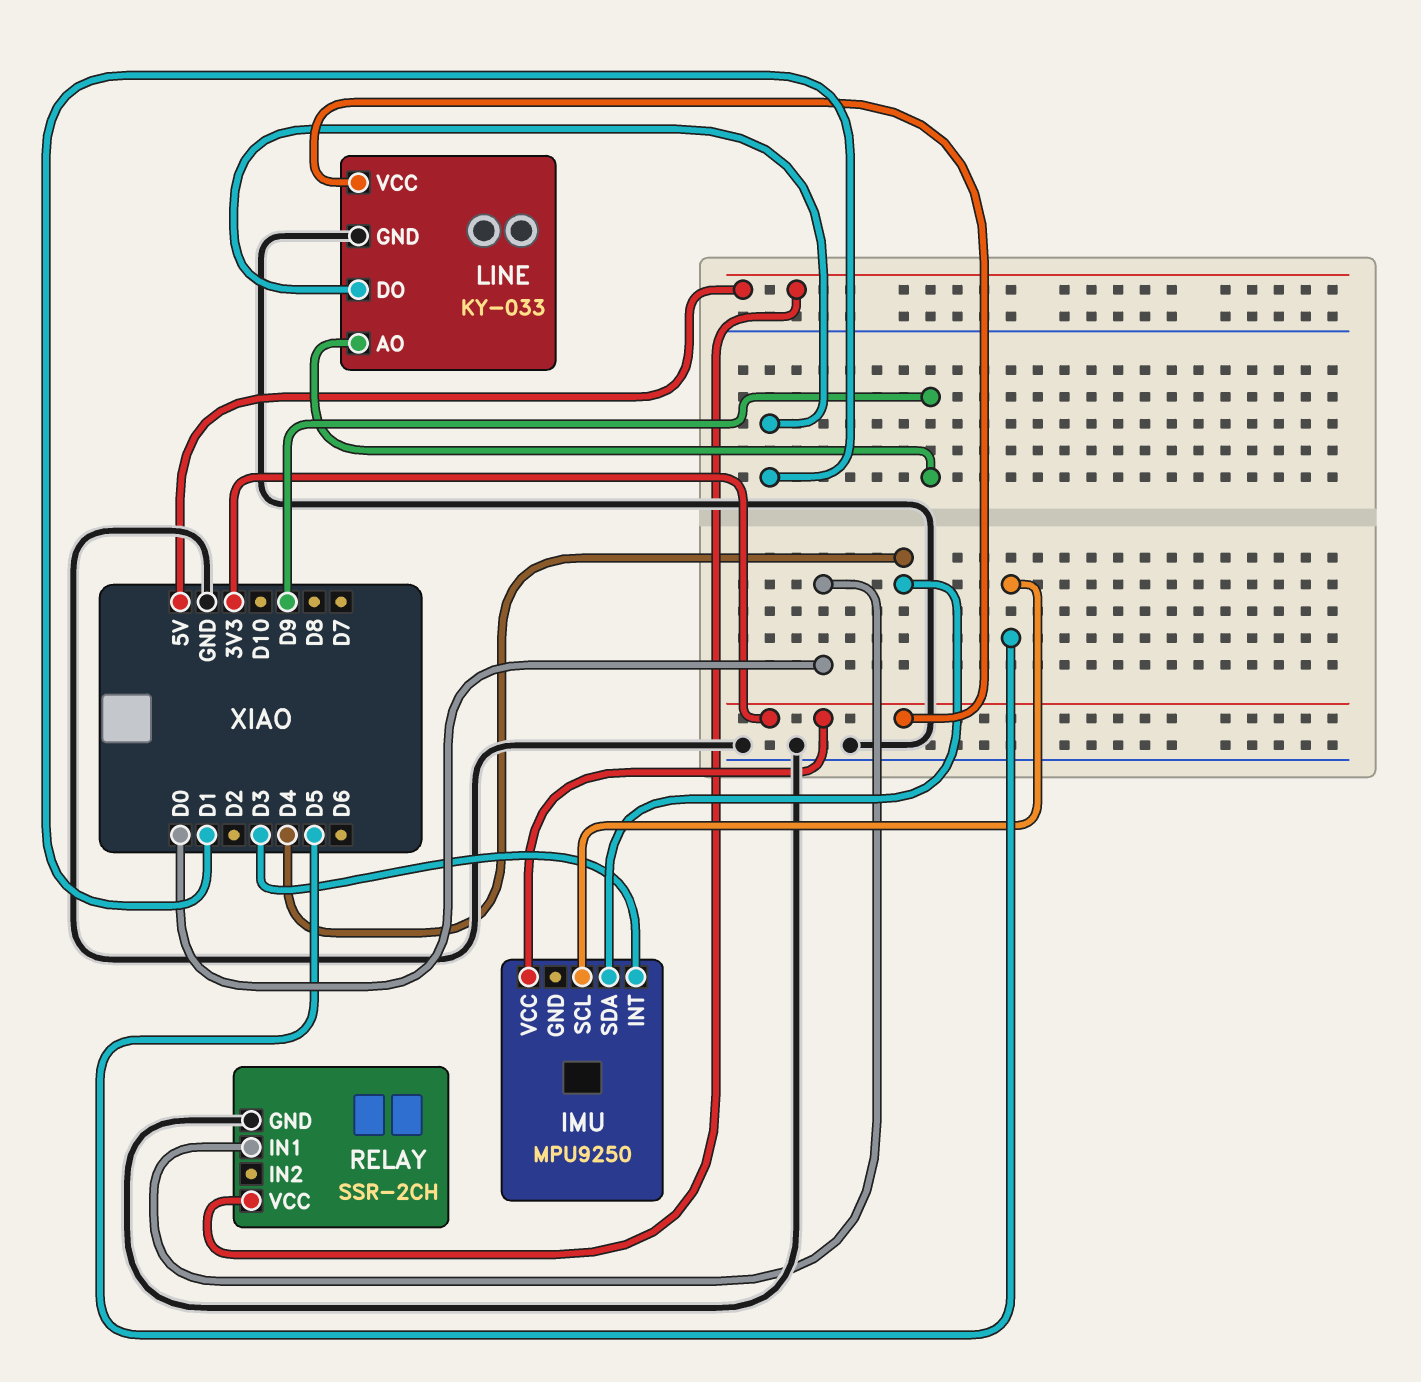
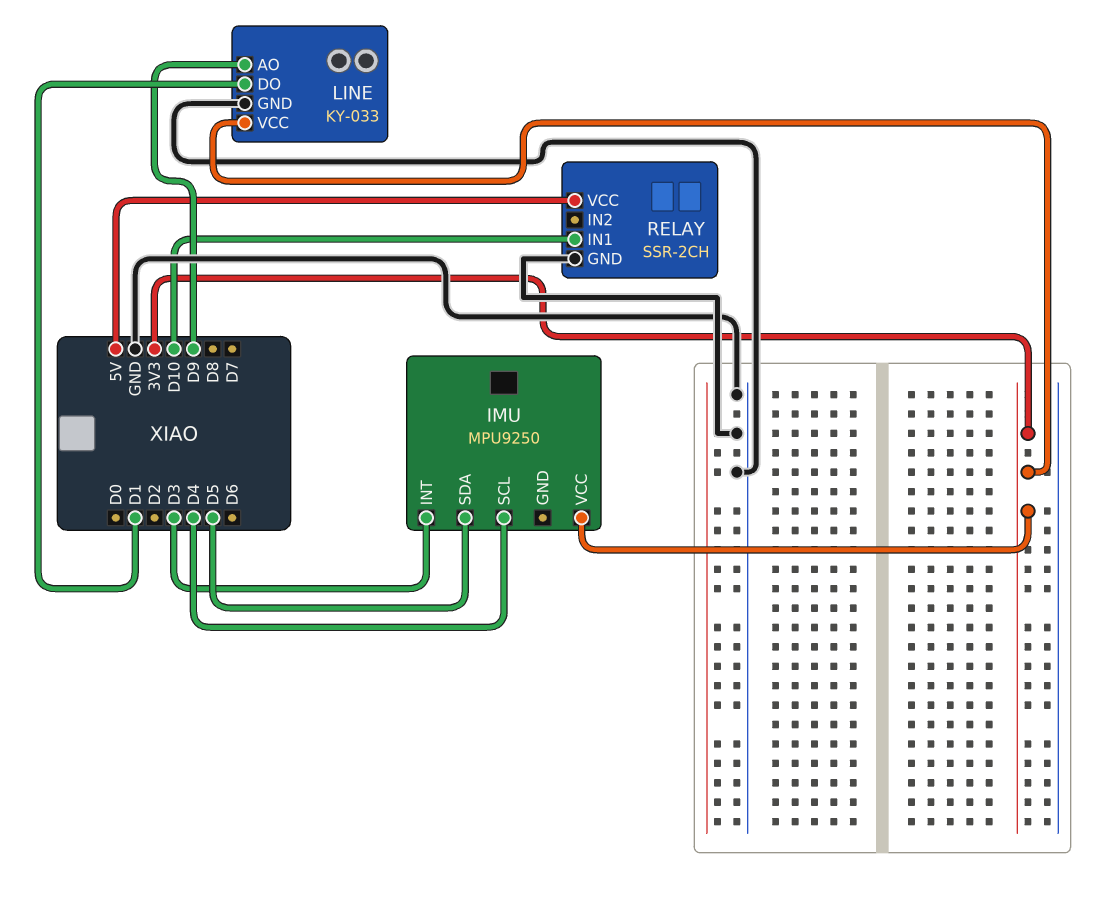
IMU pin SCL: D5 -> D4
IMU pin SDA: D4 -> D5
RELAY pin IN1: D0 -> D10

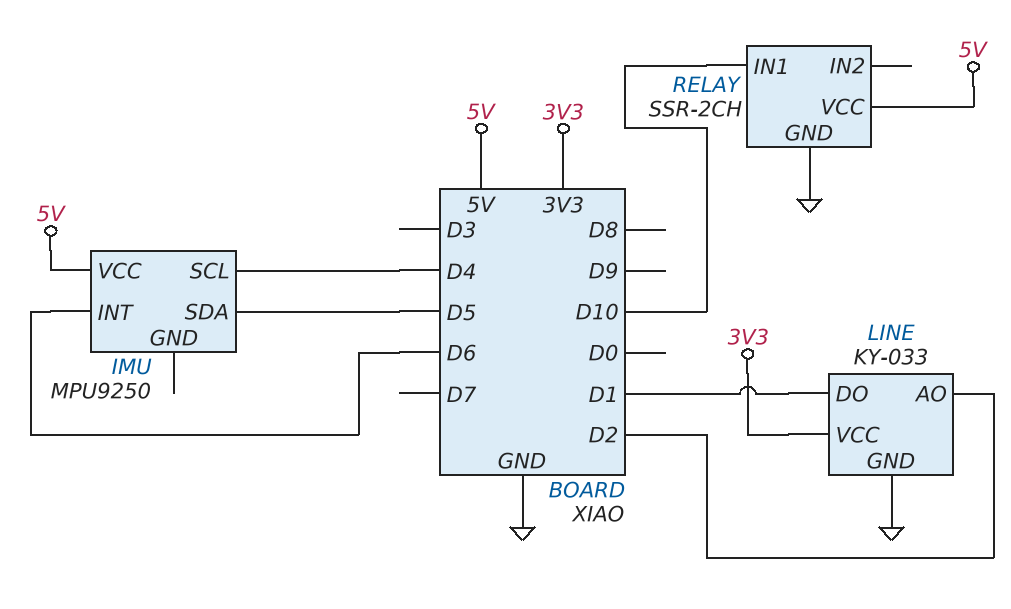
IMU pin INT: D3 -> D6
IMU pin VCC: 3V3 -> 5V
LINE pin AO: D9 -> D2

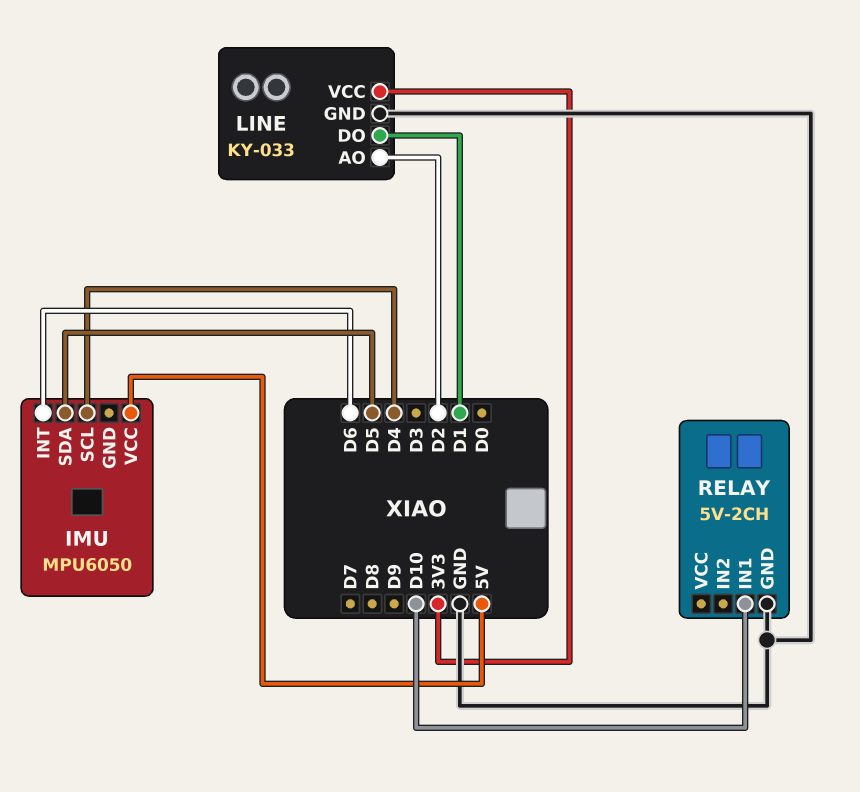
IMU: MPU9250 -> MPU6050
RELAY: SSR-2CH -> 5V-2CH
RELAY pin VCC: 5V -> none

